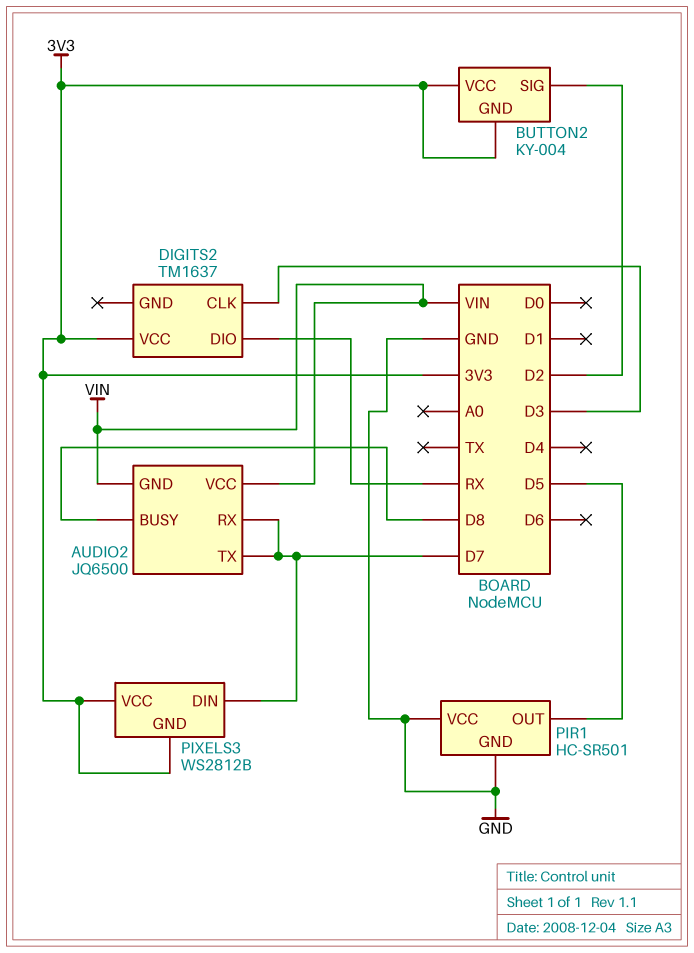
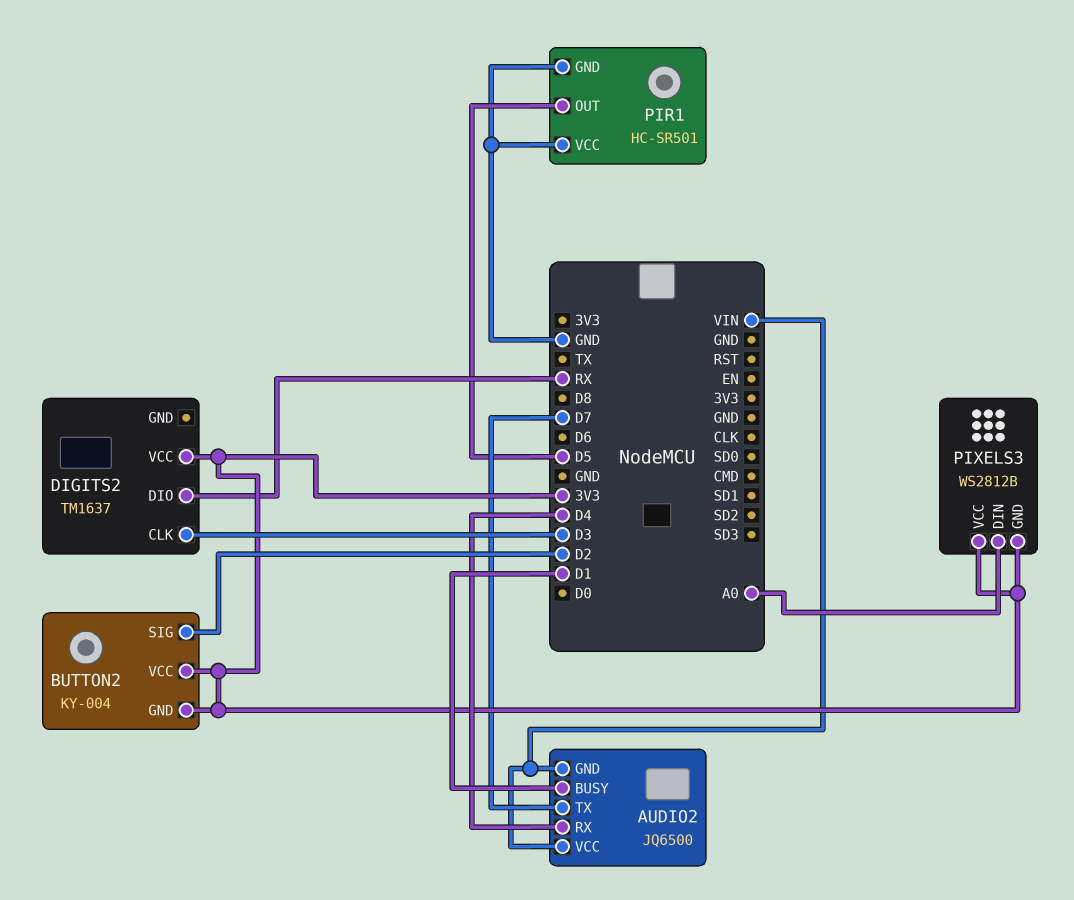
AUDIO2 pin BUSY: D8 -> D1
AUDIO2 pin RX: D7 -> D4
PIXELS3 pin DIN: D7 -> A0

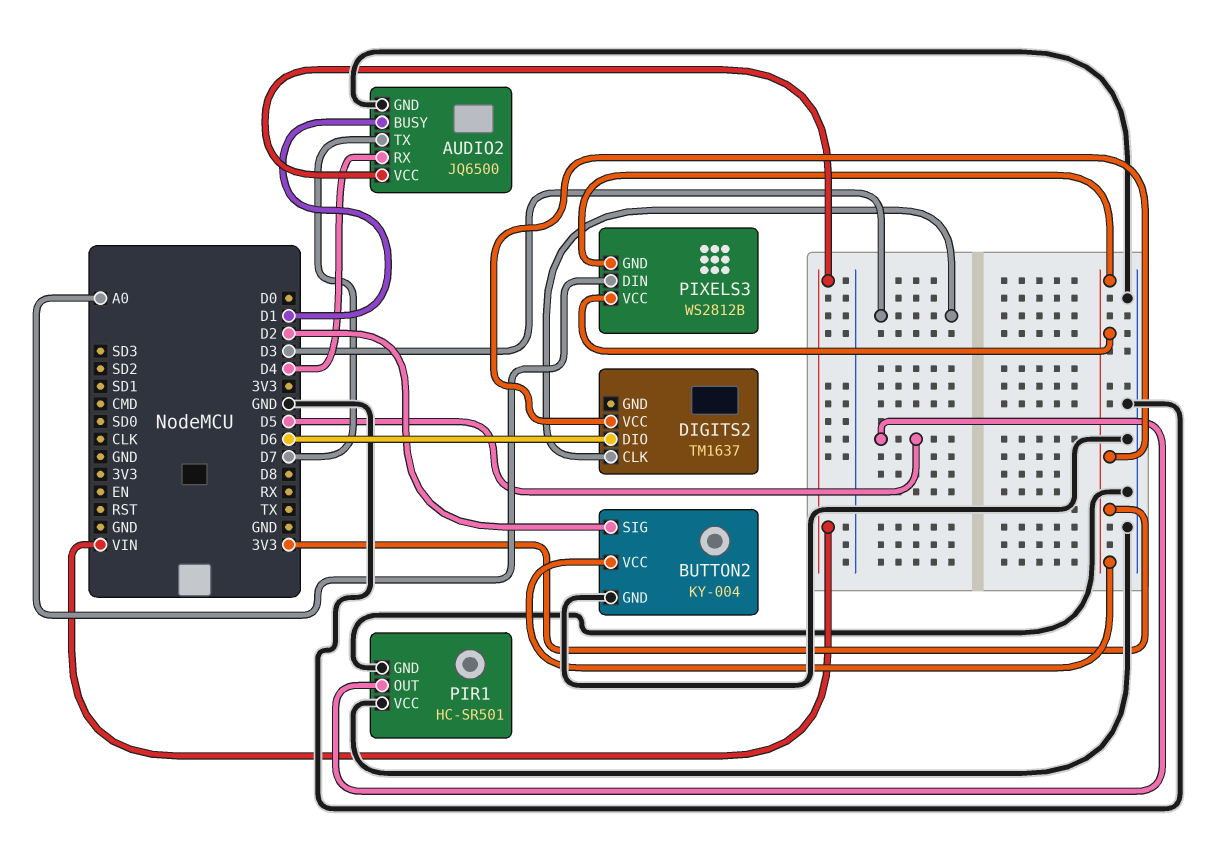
AUDIO2 pin GND: VIN -> GND
BUTTON2 pin GND: 3V3 -> GND
DIGITS2 pin DIO: RX -> D6

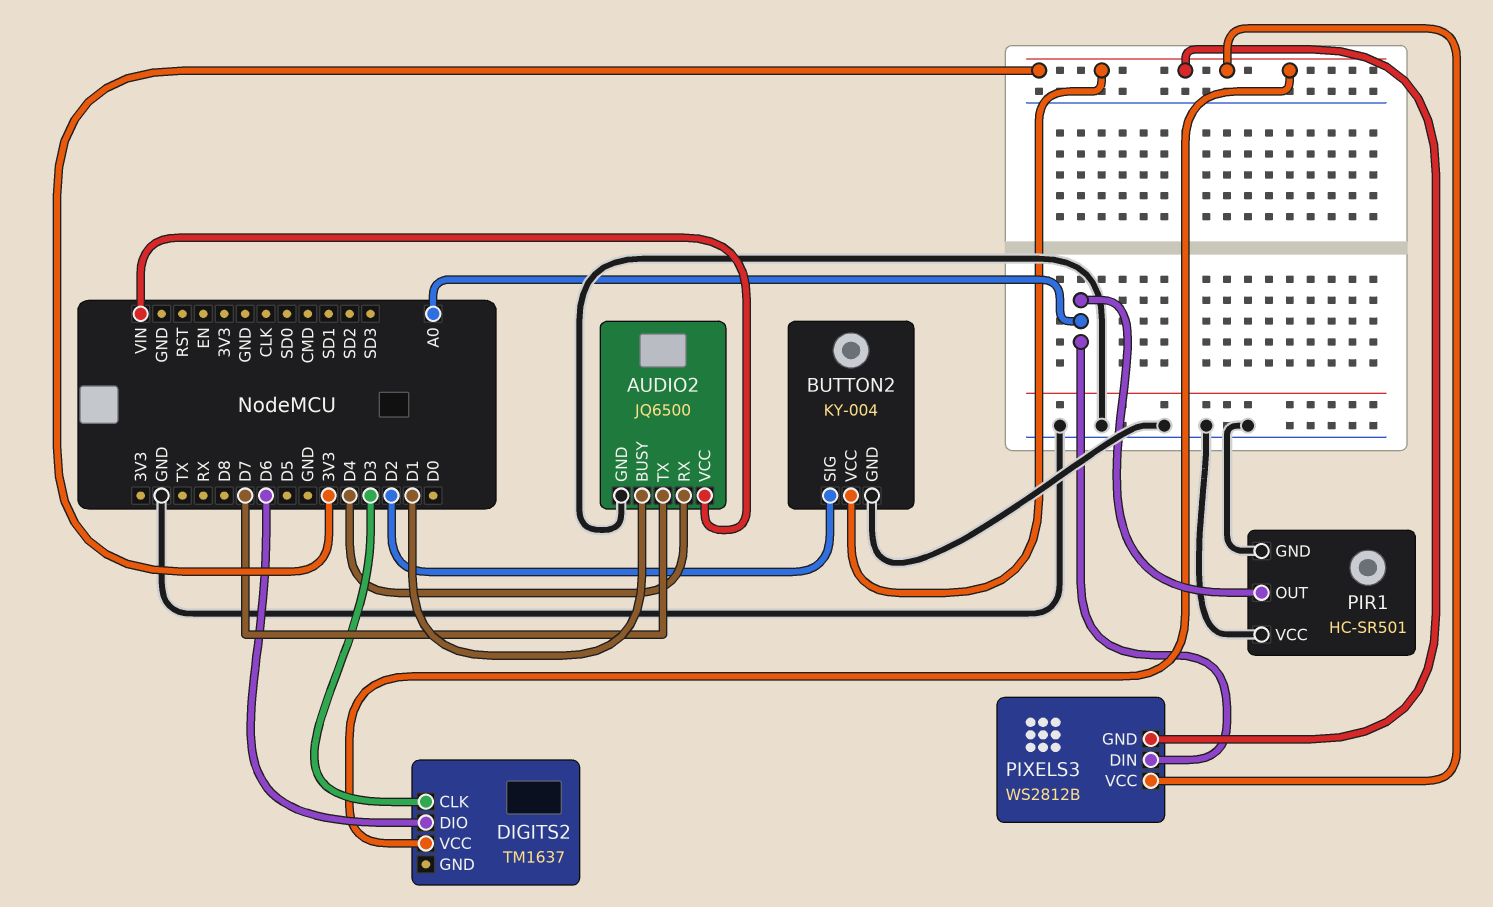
PIR1 pin OUT: D5 -> A0

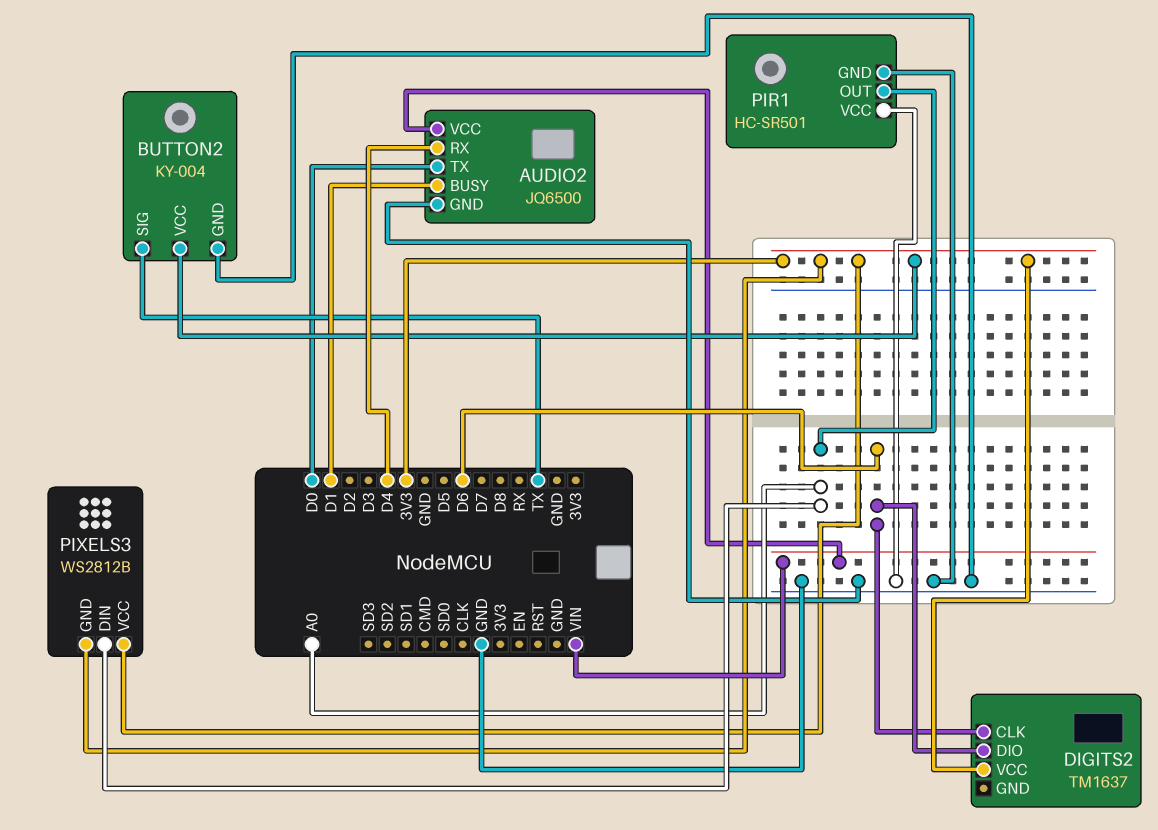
AUDIO2 pin TX: D7 -> D0
BUTTON2 pin SIG: D2 -> TX
DIGITS2 pin CLK: D3 -> D6

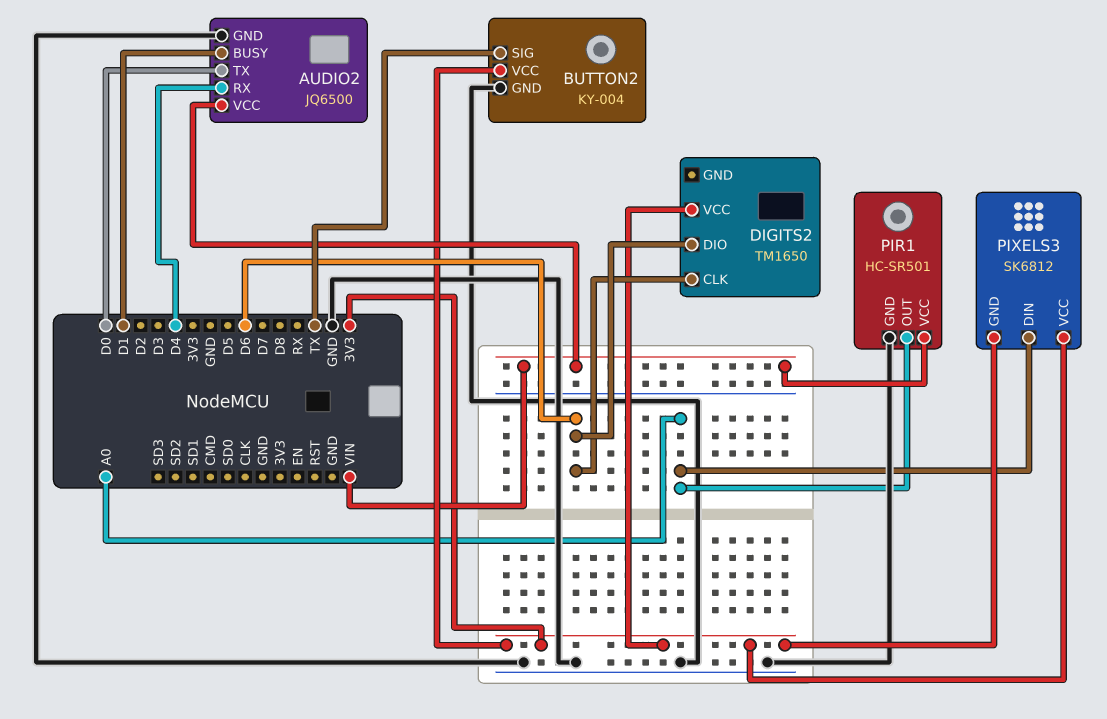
DIGITS2: TM1637 -> TM1650
PIR1 pin VCC: GND -> VIN
PIXELS3: WS2812B -> SK6812

